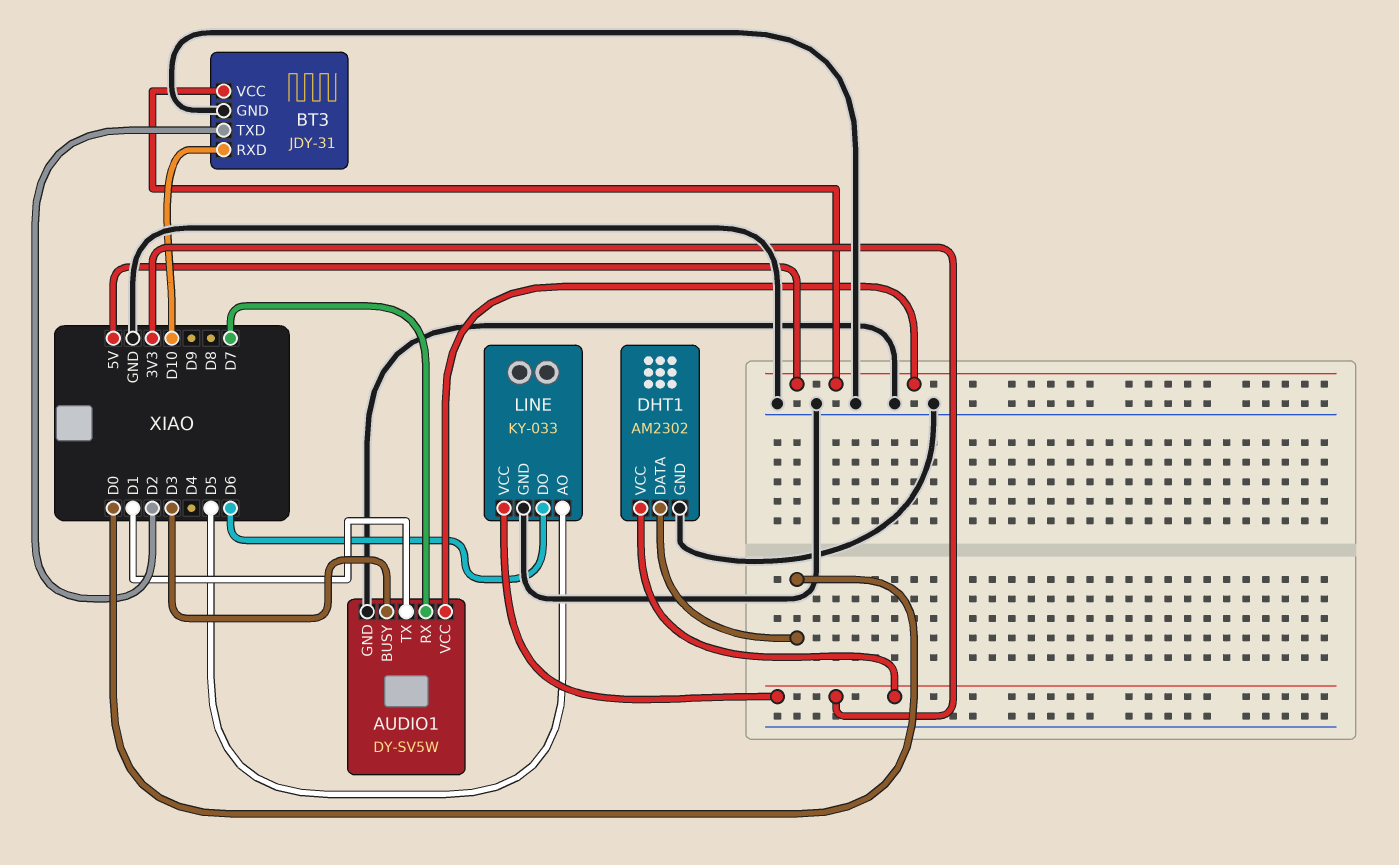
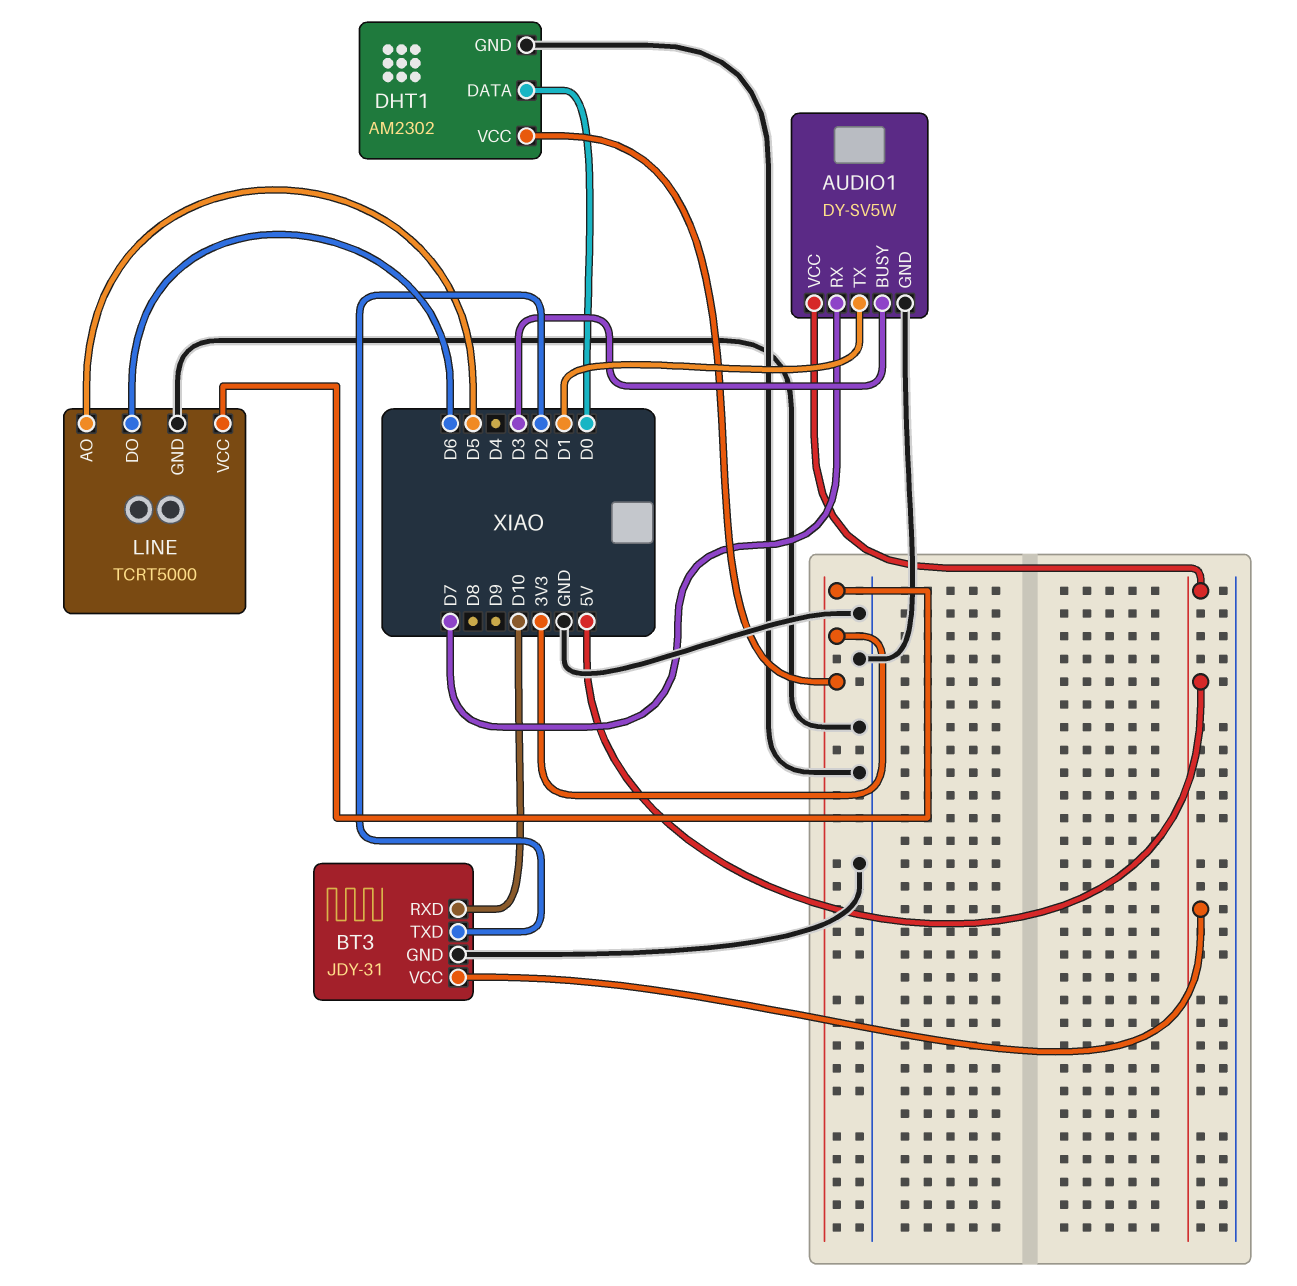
LINE: KY-033 -> TCRT5000

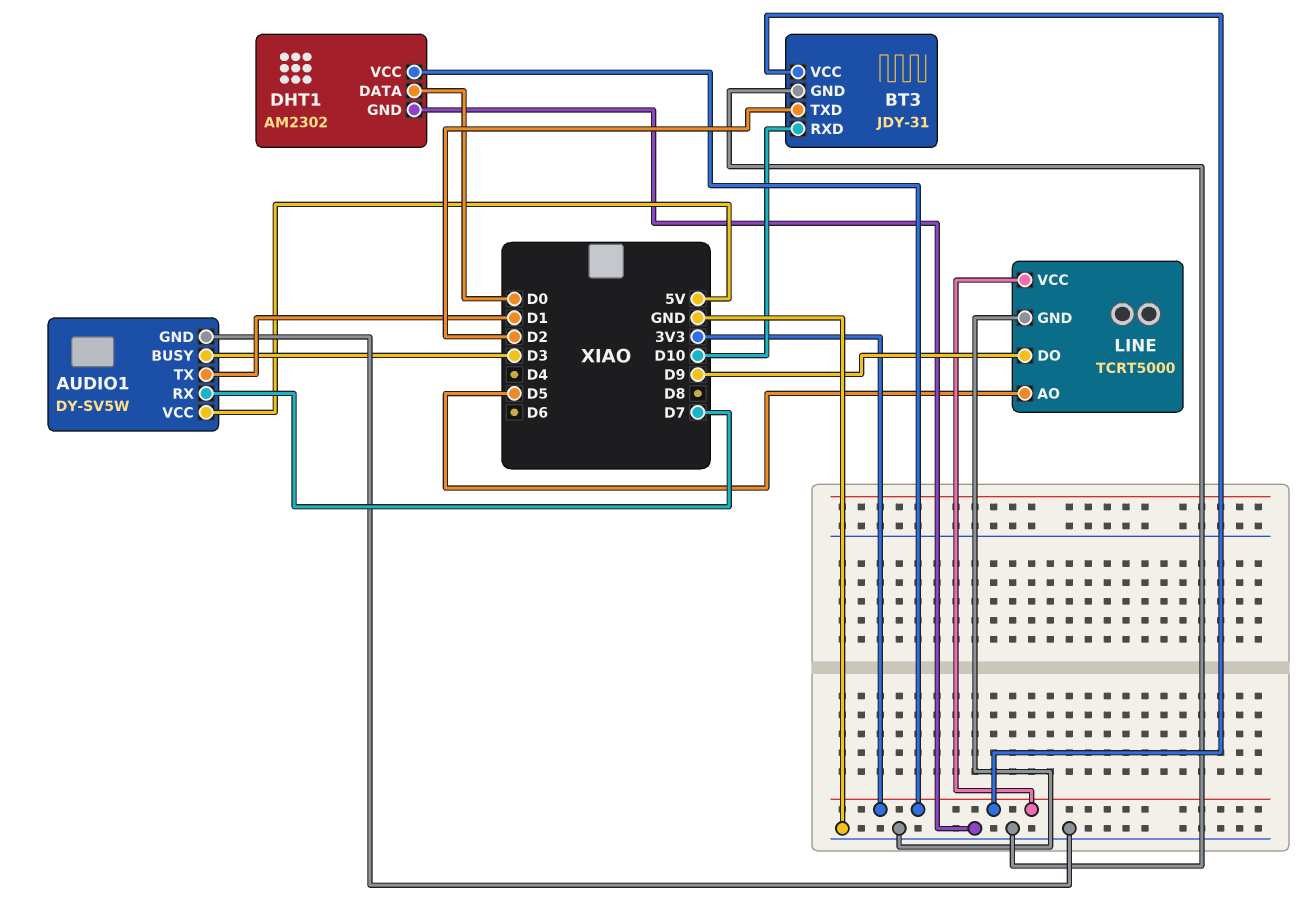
BT3 pin VCC: 5V -> 3V3
LINE pin DO: D6 -> D9

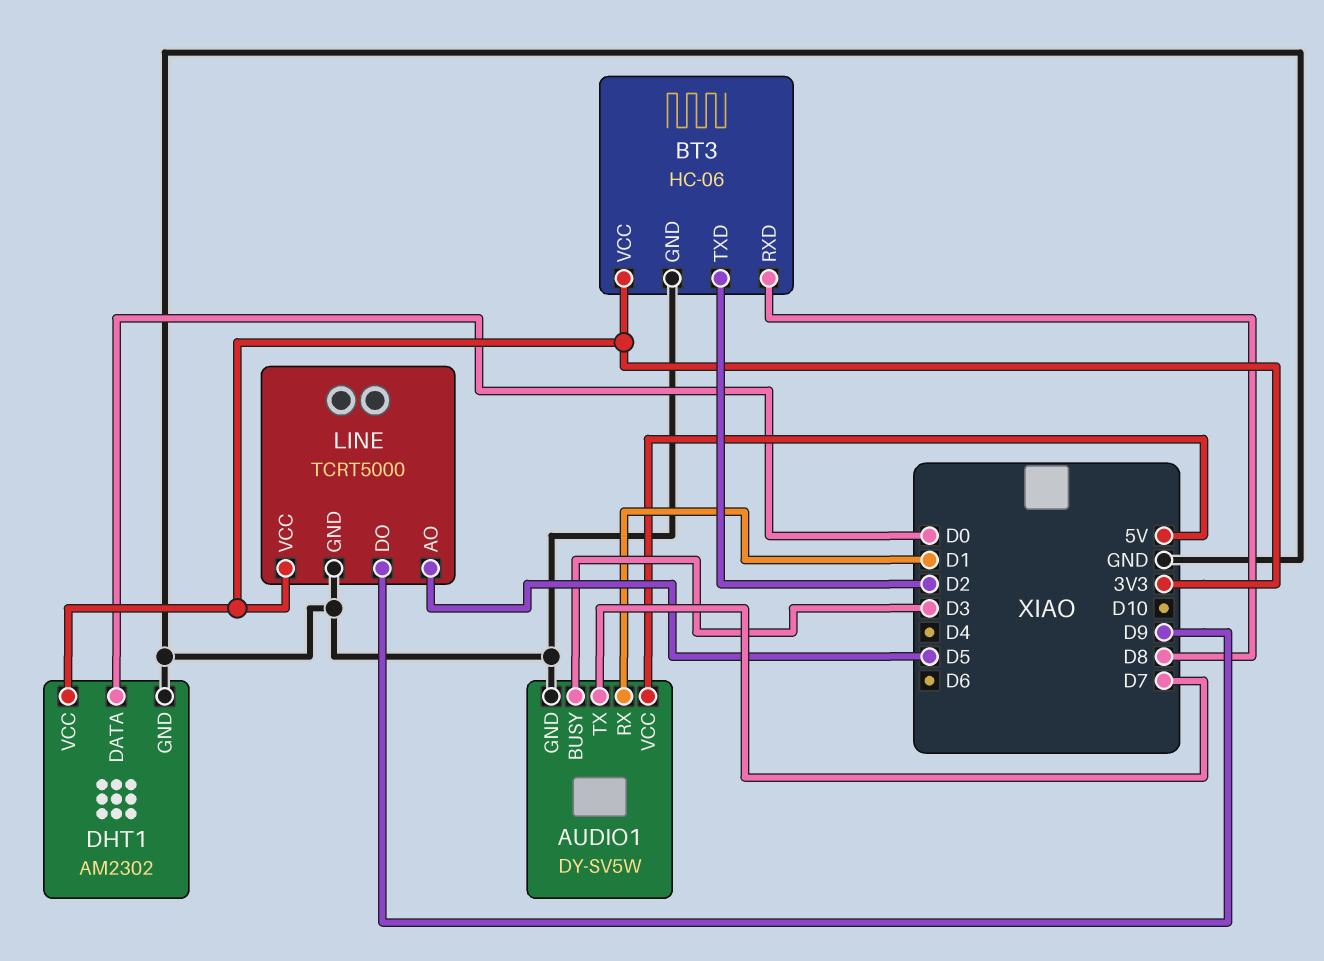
AUDIO1 pin RX: D7 -> D1
AUDIO1 pin TX: D1 -> D7
BT3: JDY-31 -> HC-06
BT3 pin RXD: D10 -> D8

